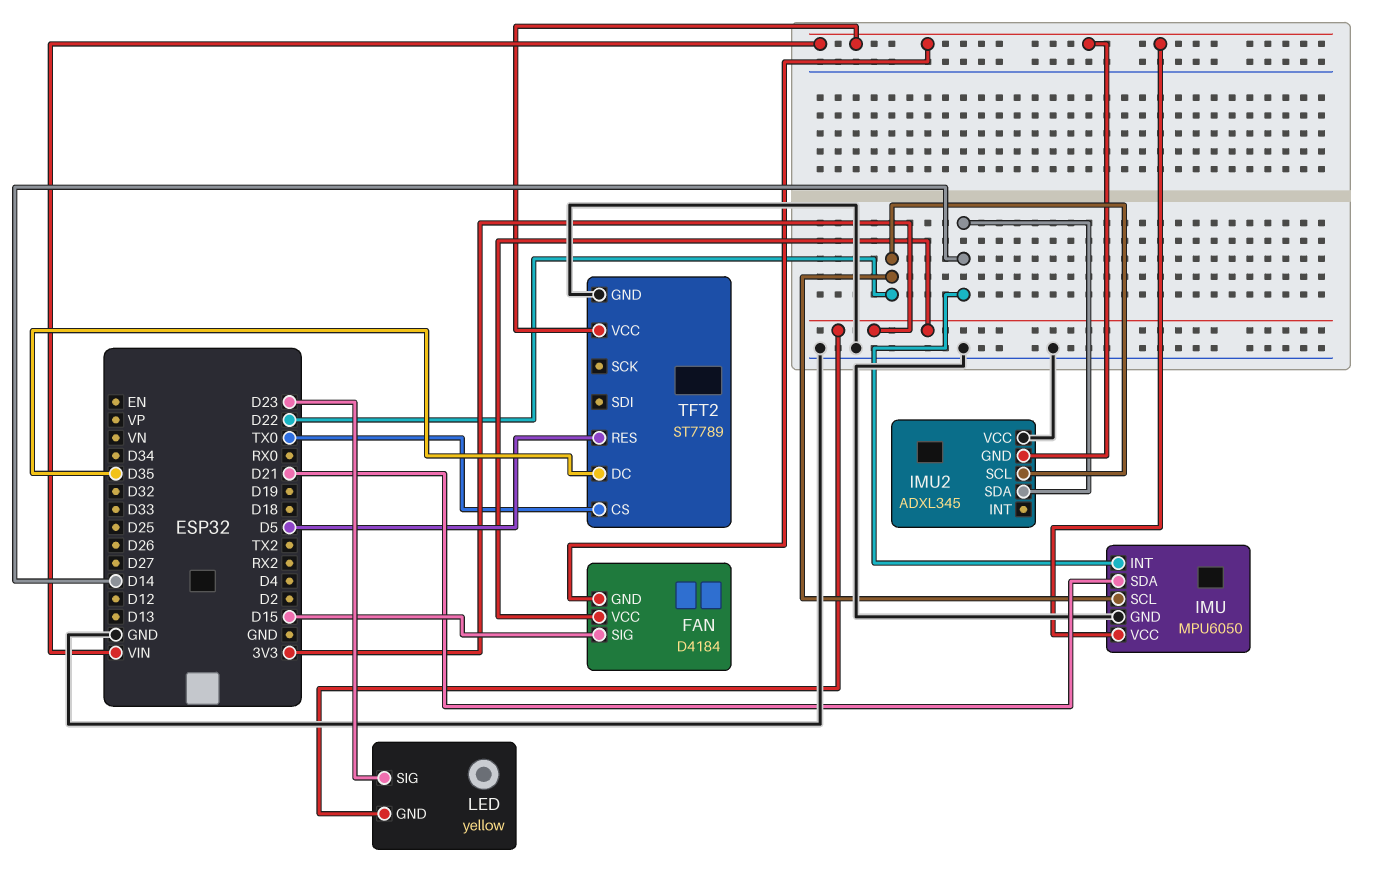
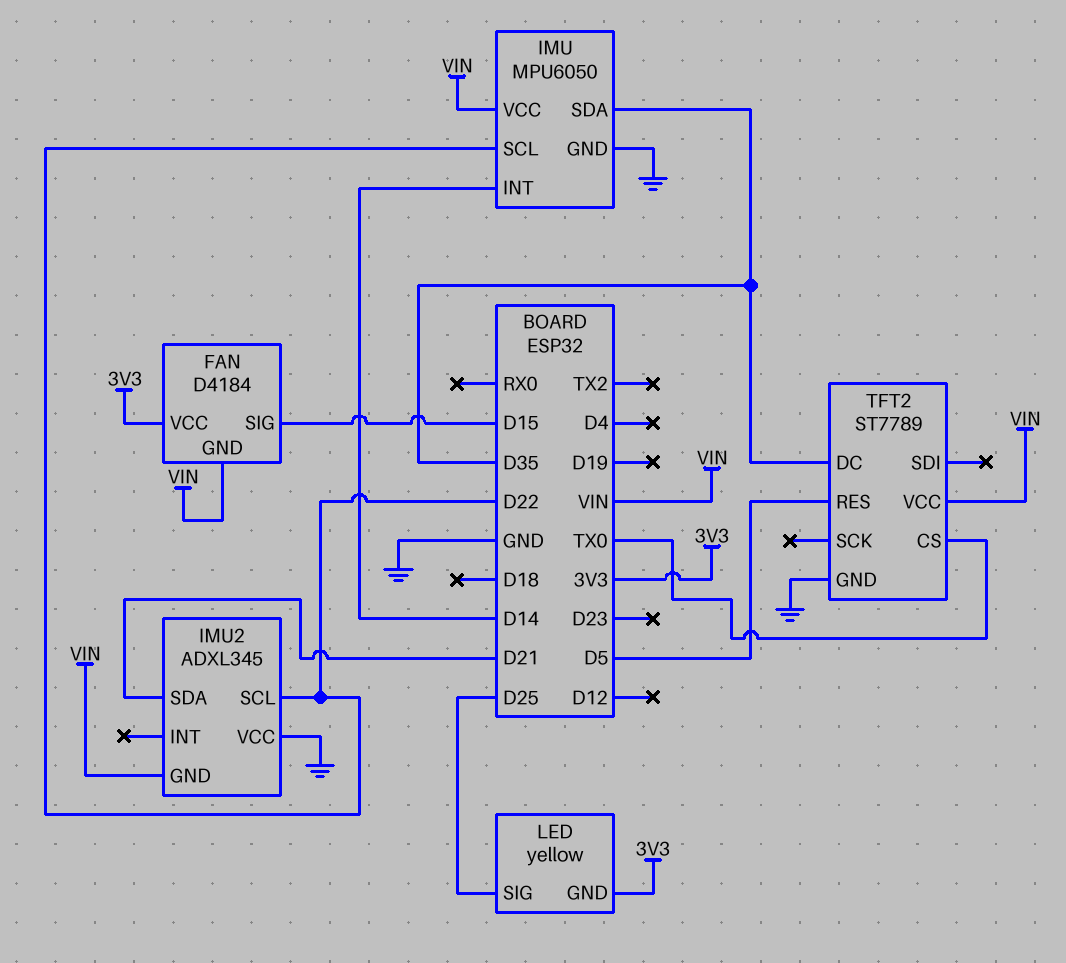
IMU pin SDA: D21 -> D35
IMU2 pin SDA: D14 -> D21
LED pin SIG: D23 -> D25

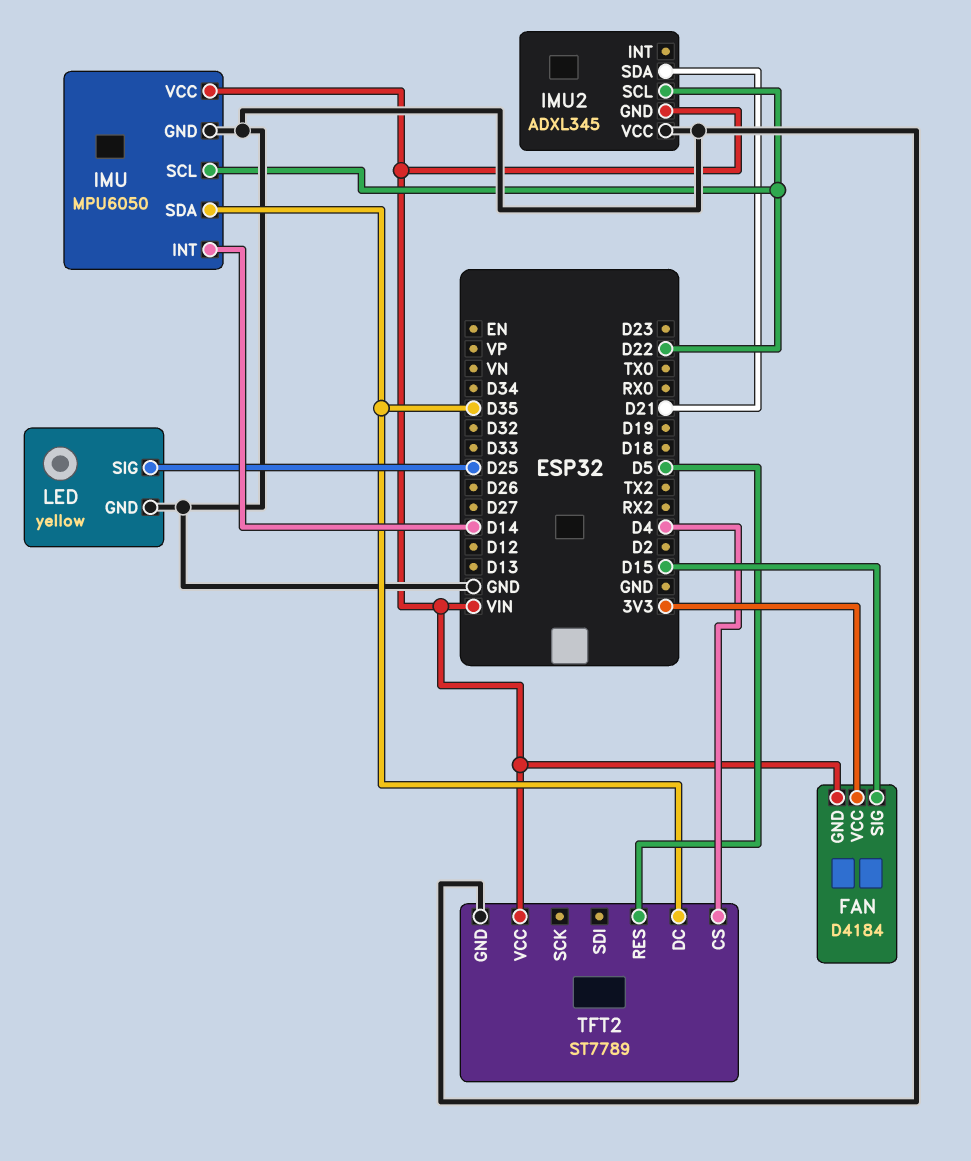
LED pin GND: 3V3 -> GND
TFT2 pin CS: TX0 -> D4

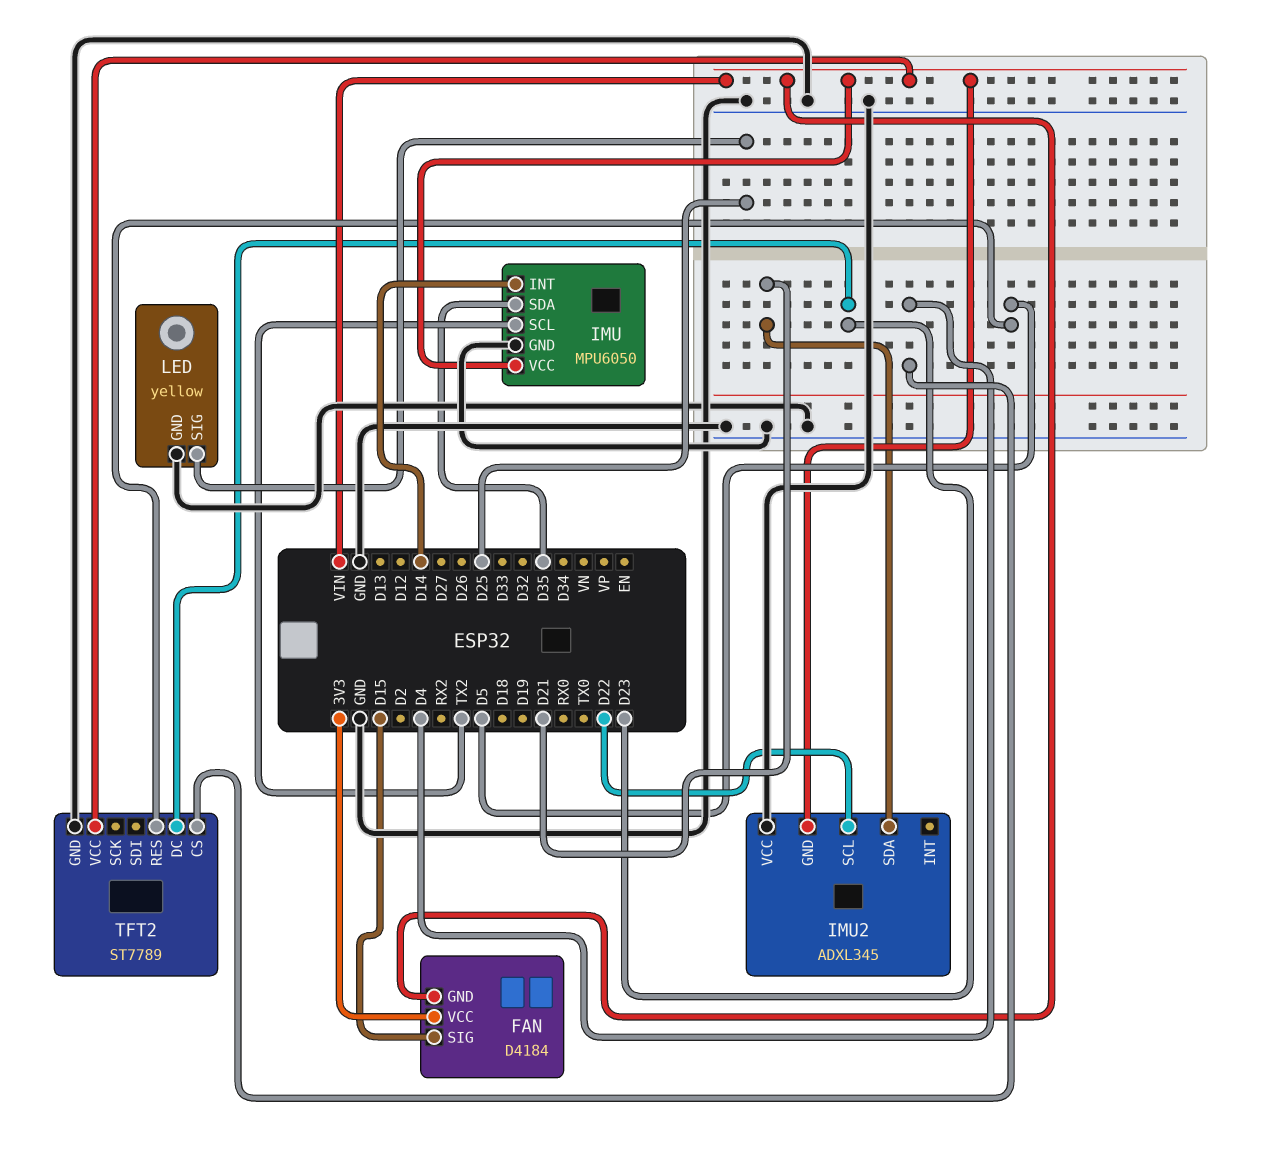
IMU pin SCL: D22 -> TX2
TFT2 pin DC: D35 -> D23

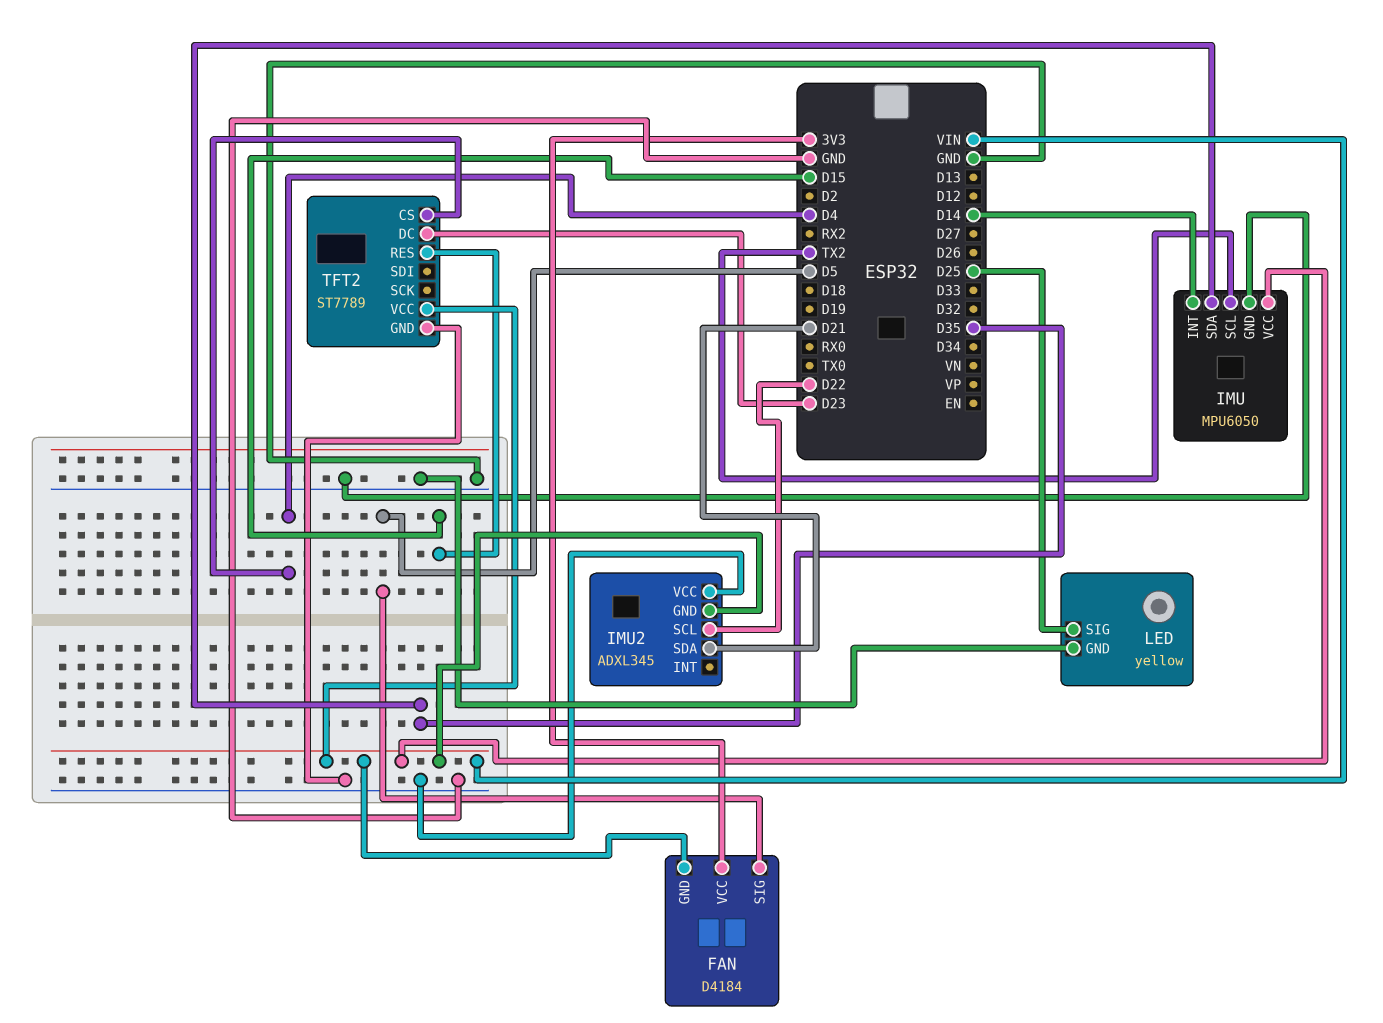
FAN pin SIG: D15 -> D5
TFT2 pin RES: D5 -> D15

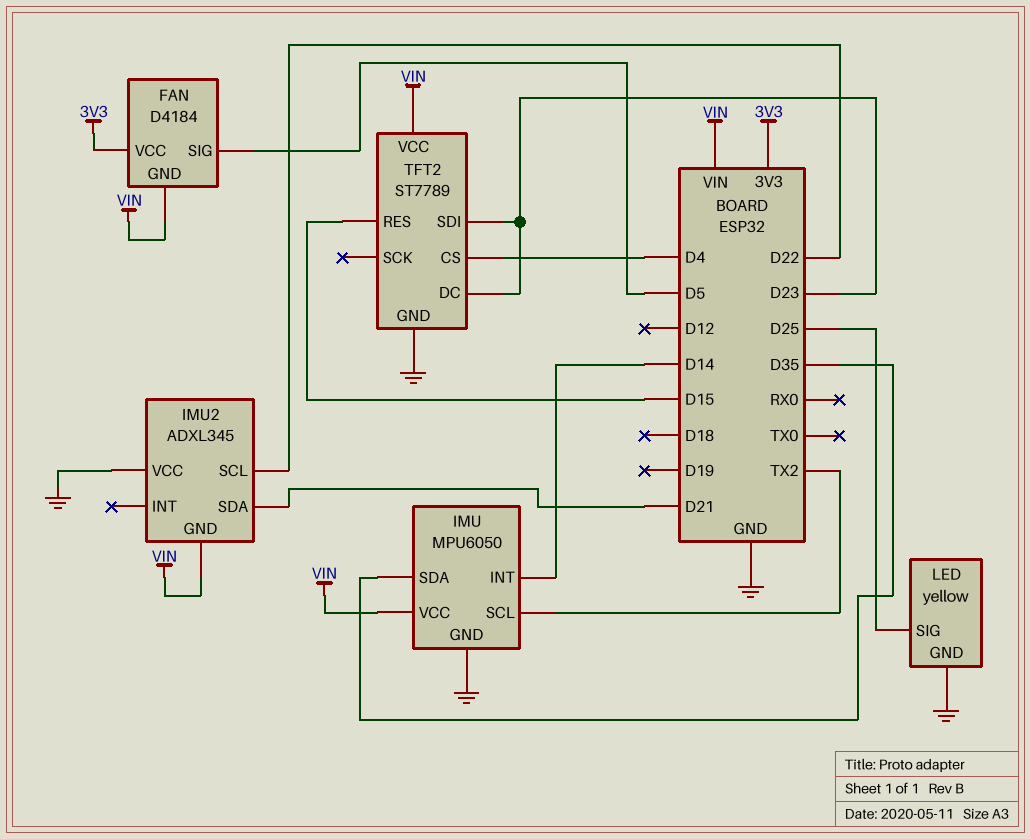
TFT2 pin SDI: none -> D23

